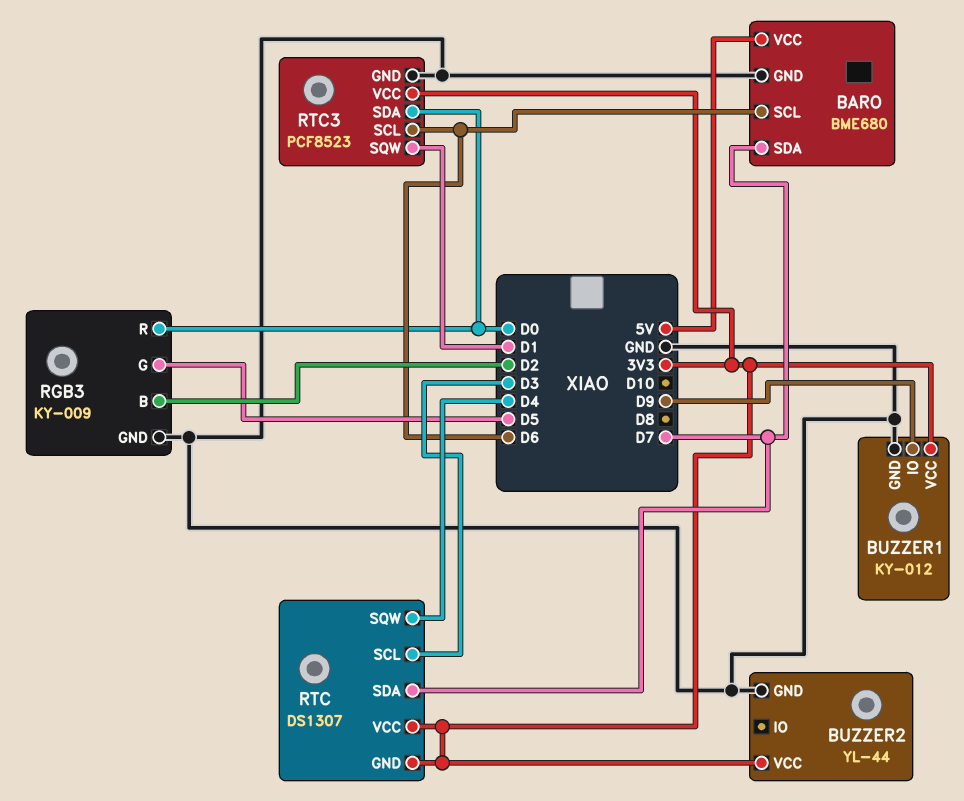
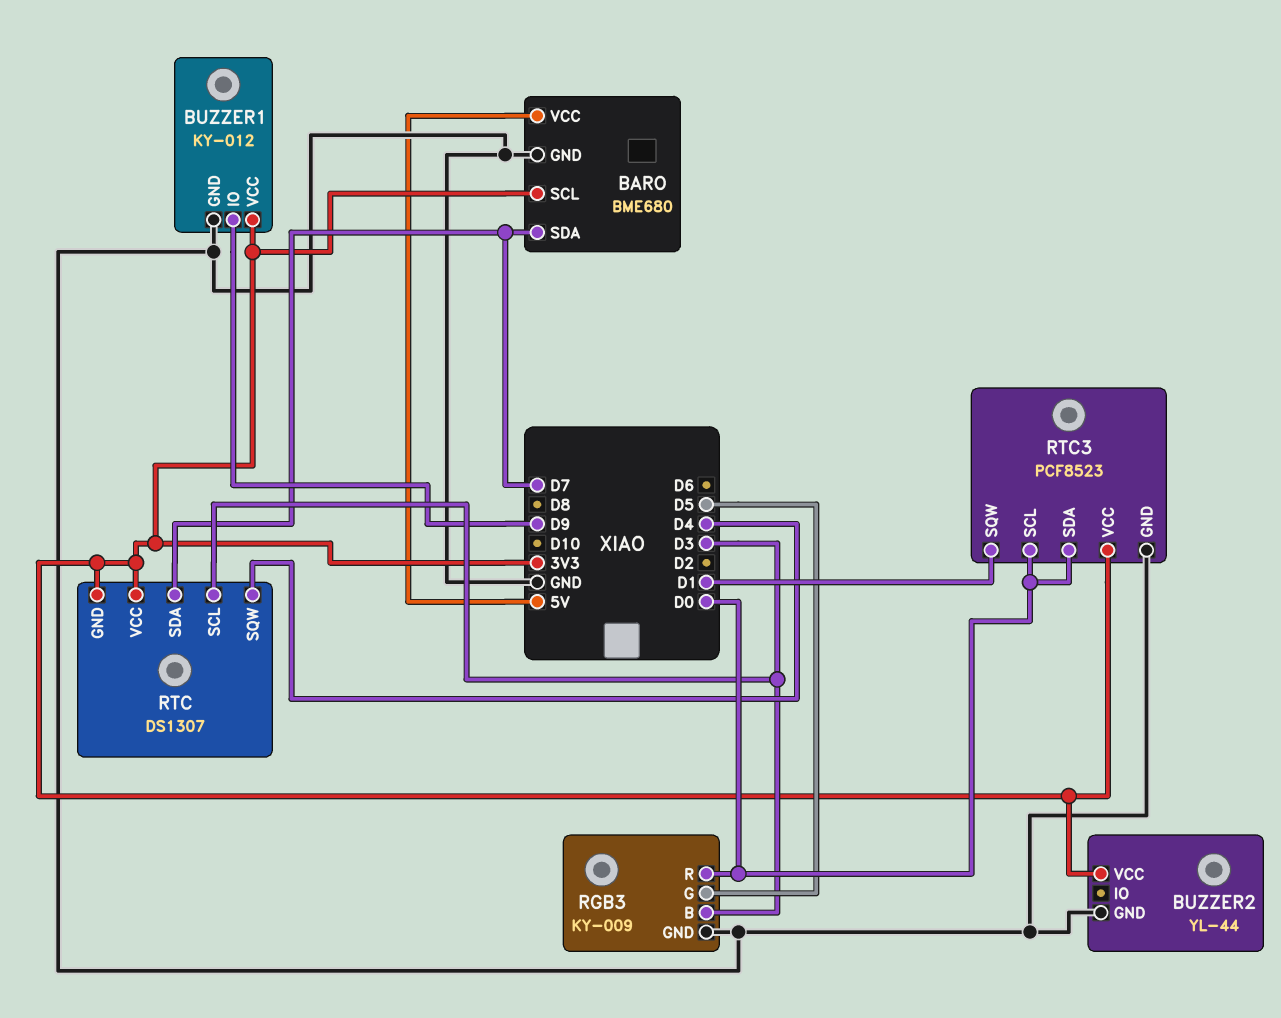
BARO pin SCL: D6 -> 3V3
RGB3 pin B: D2 -> D3
RTC3 pin SCL: D6 -> D0

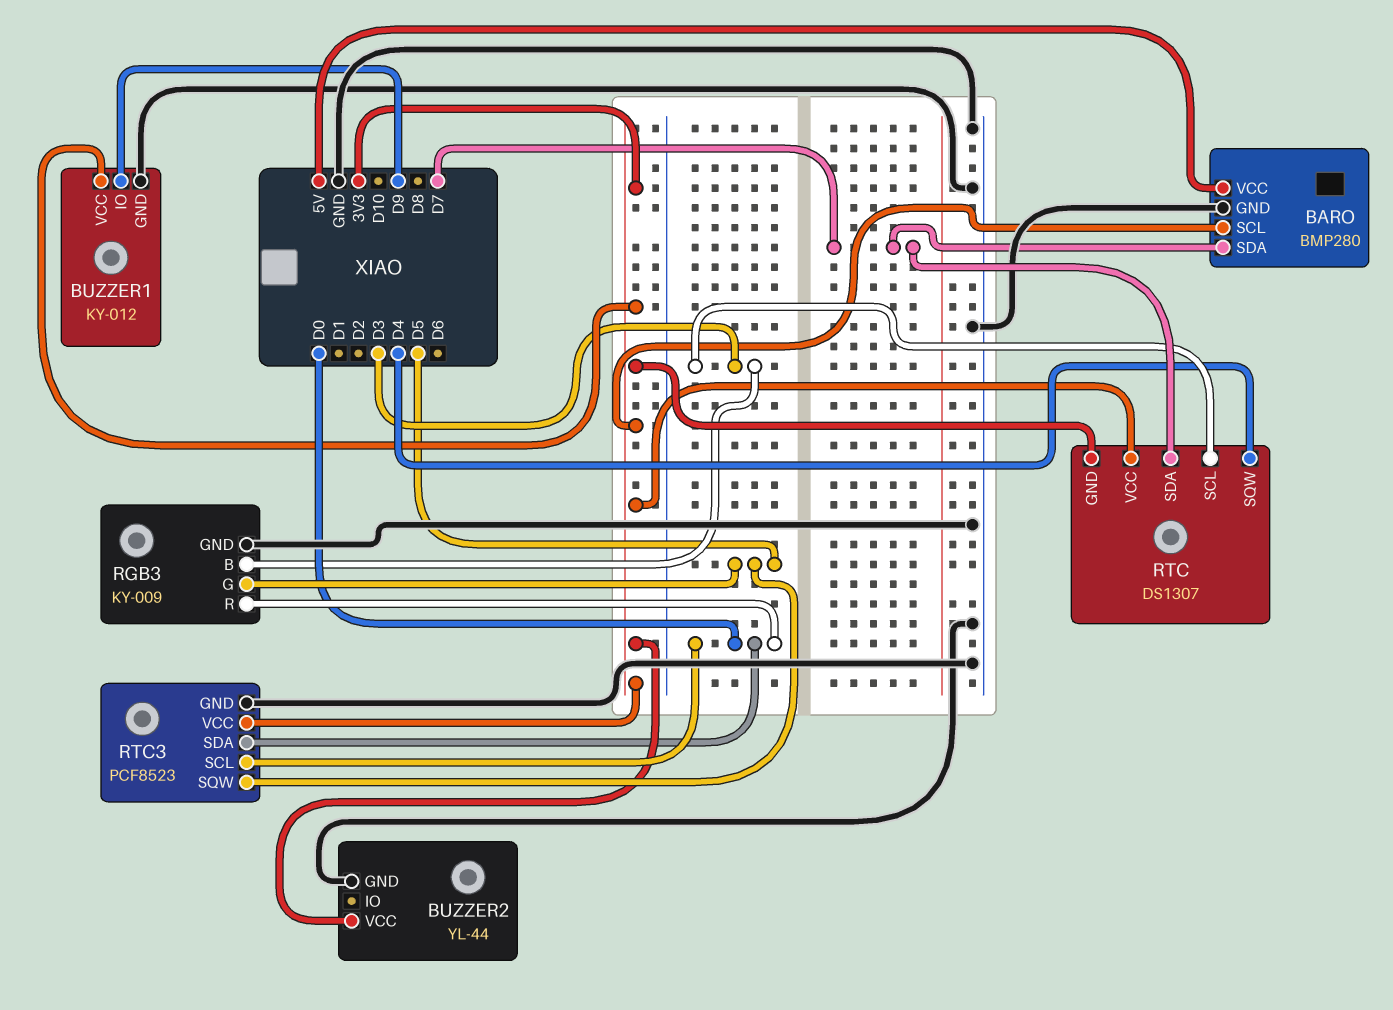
BARO: BME680 -> BMP280
RTC3 pin SQW: D1 -> D5

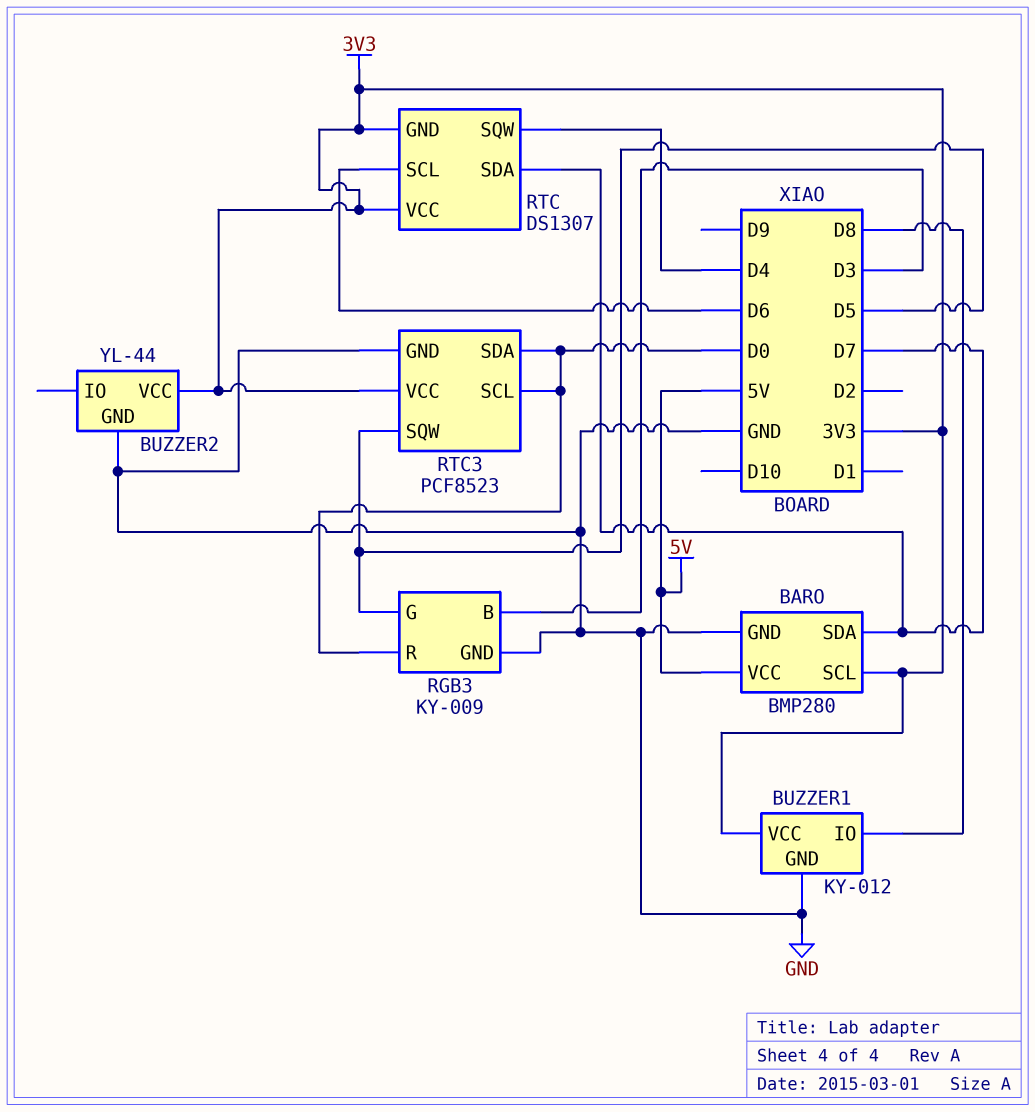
BUZZER1 pin IO: D9 -> D8
RTC pin SCL: D3 -> D6

